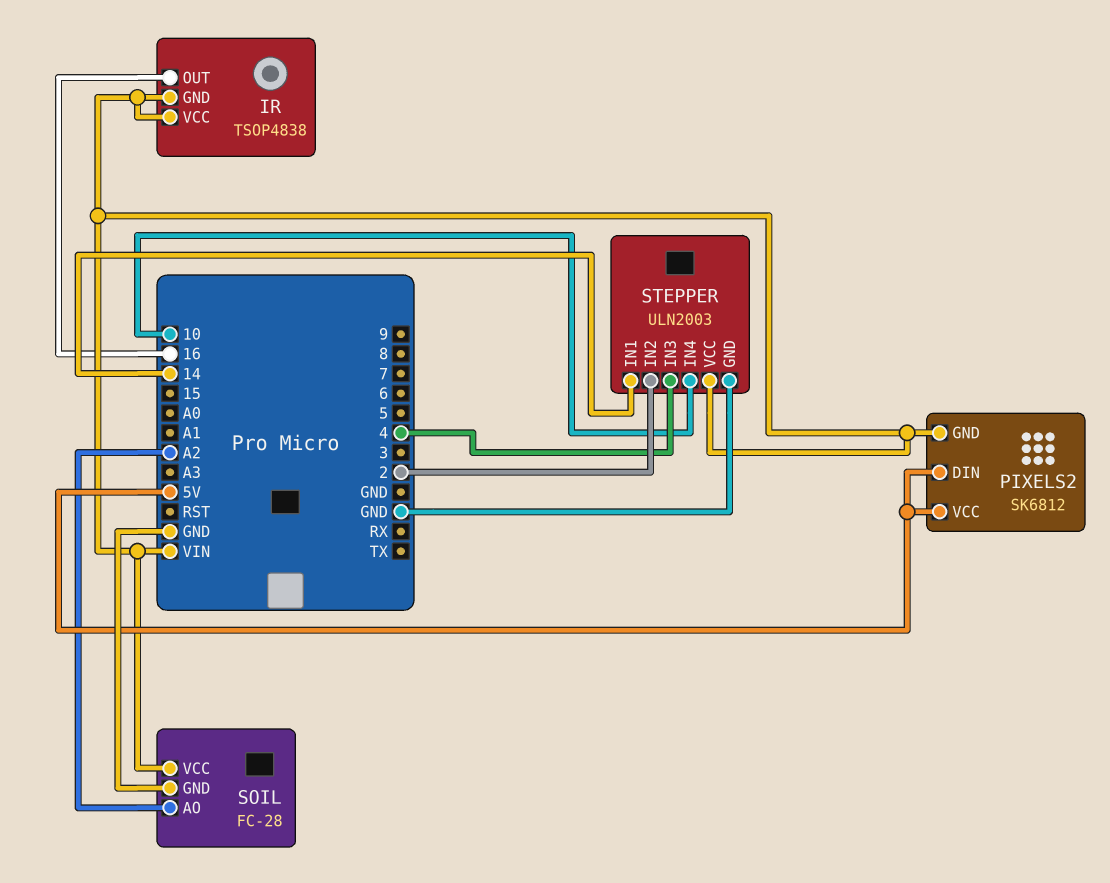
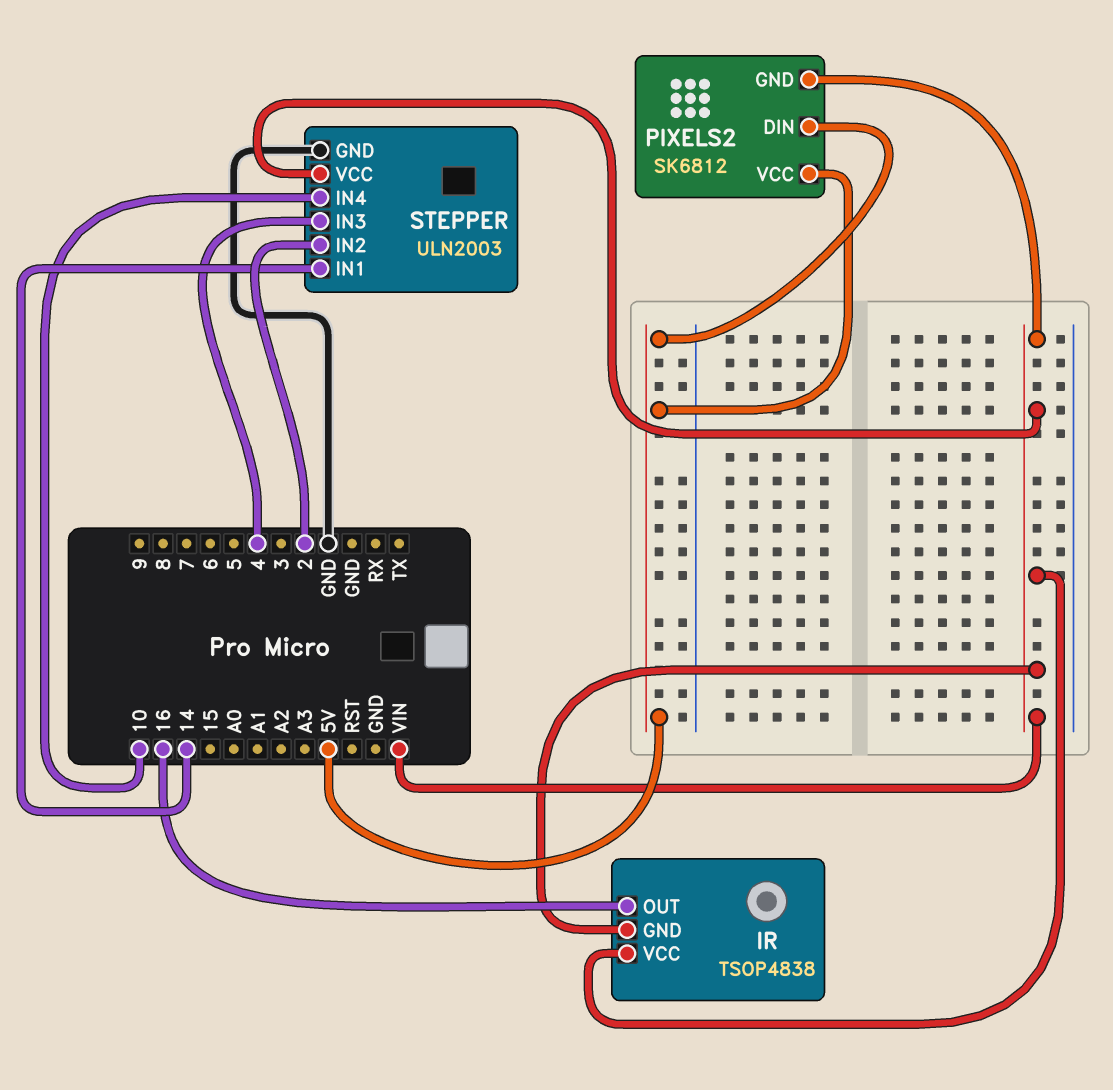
SOIL: FC-28 -> none
SOIL pin AO: A2 -> none
SOIL pin GND: GND -> none
SOIL pin VCC: VIN -> none

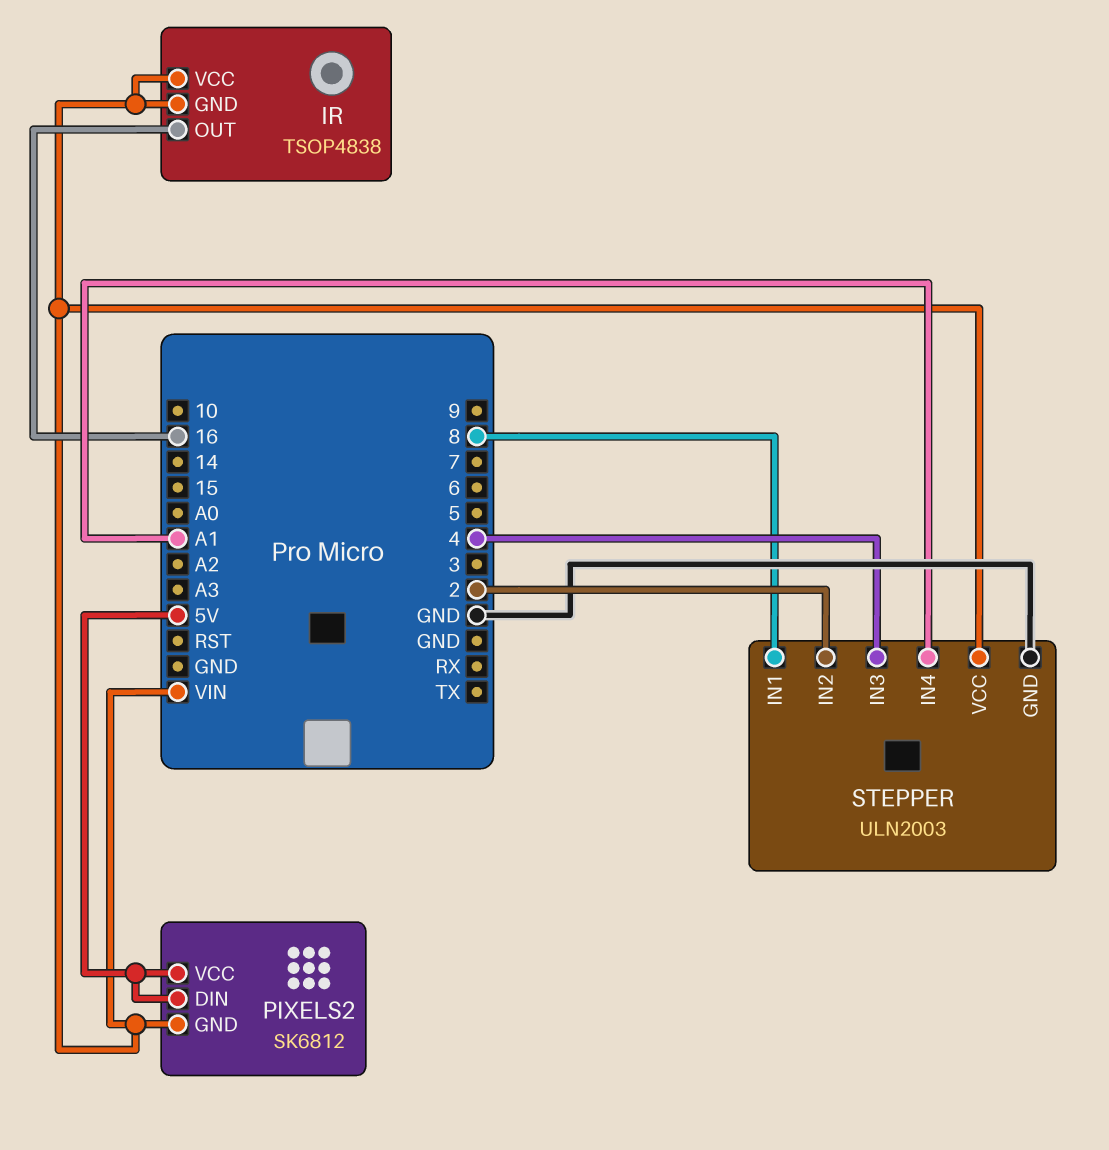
STEPPER pin IN1: 14 -> 8
STEPPER pin IN4: 10 -> A1

